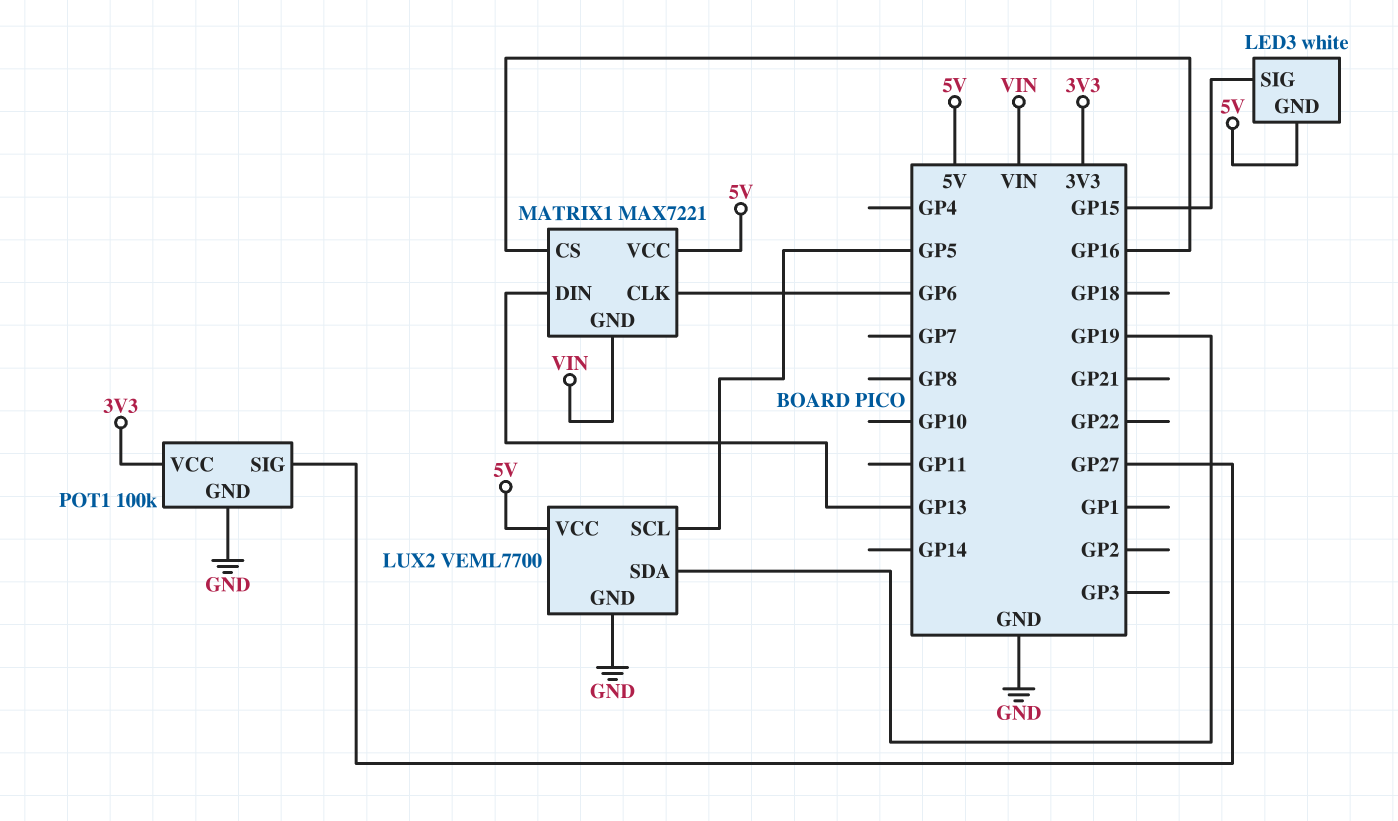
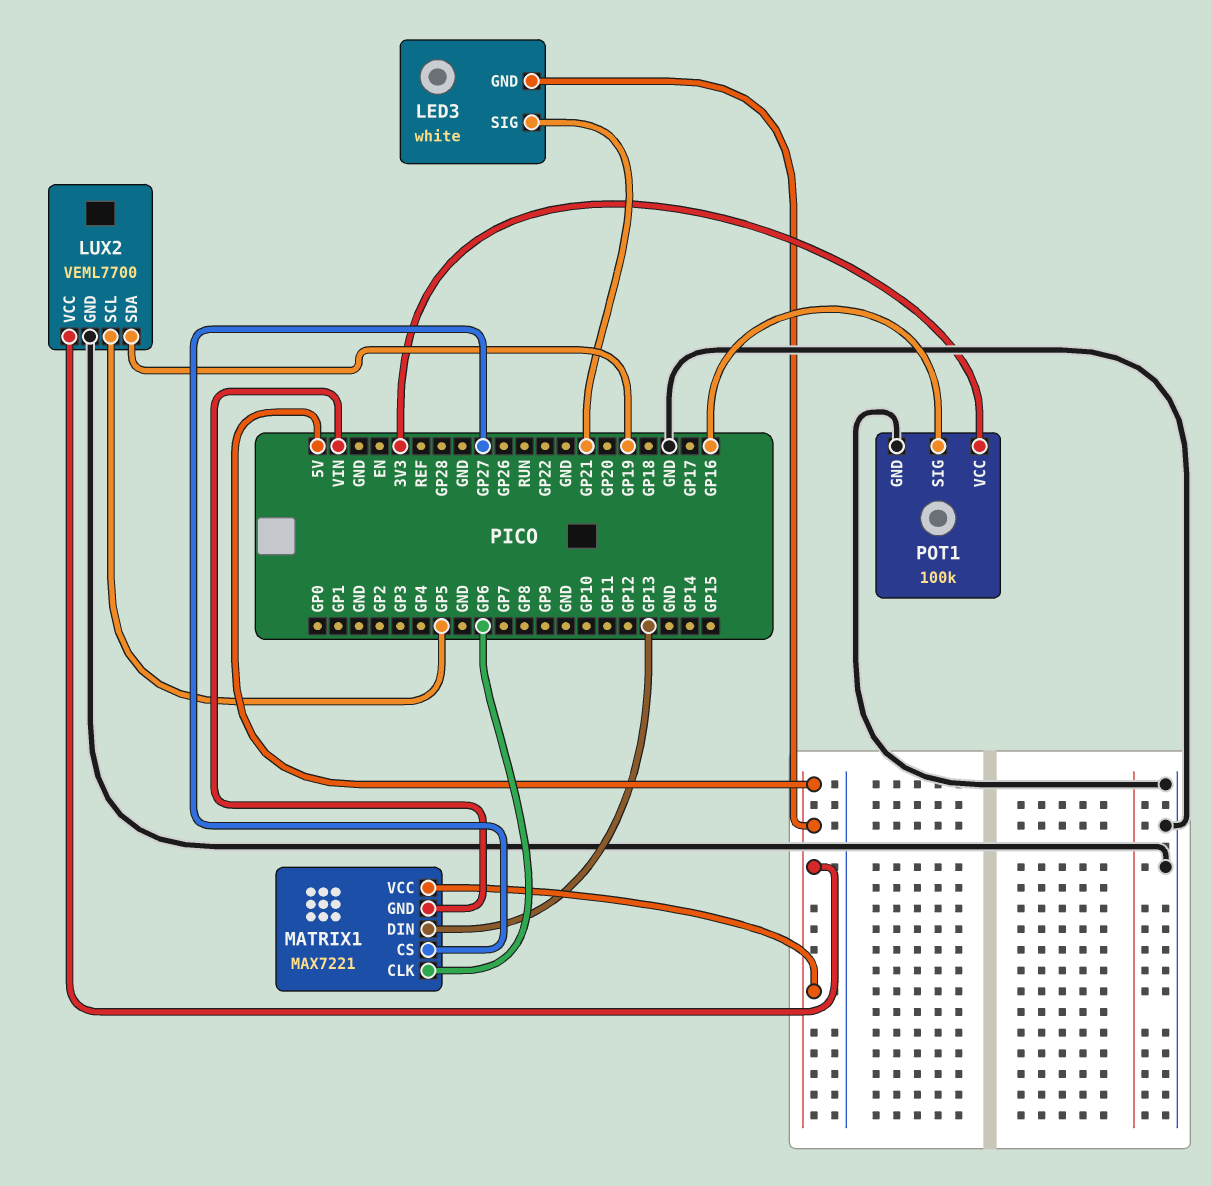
LED3 pin SIG: GP15 -> GP21
MATRIX1 pin CS: GP16 -> GP27
POT1 pin SIG: GP27 -> GP16

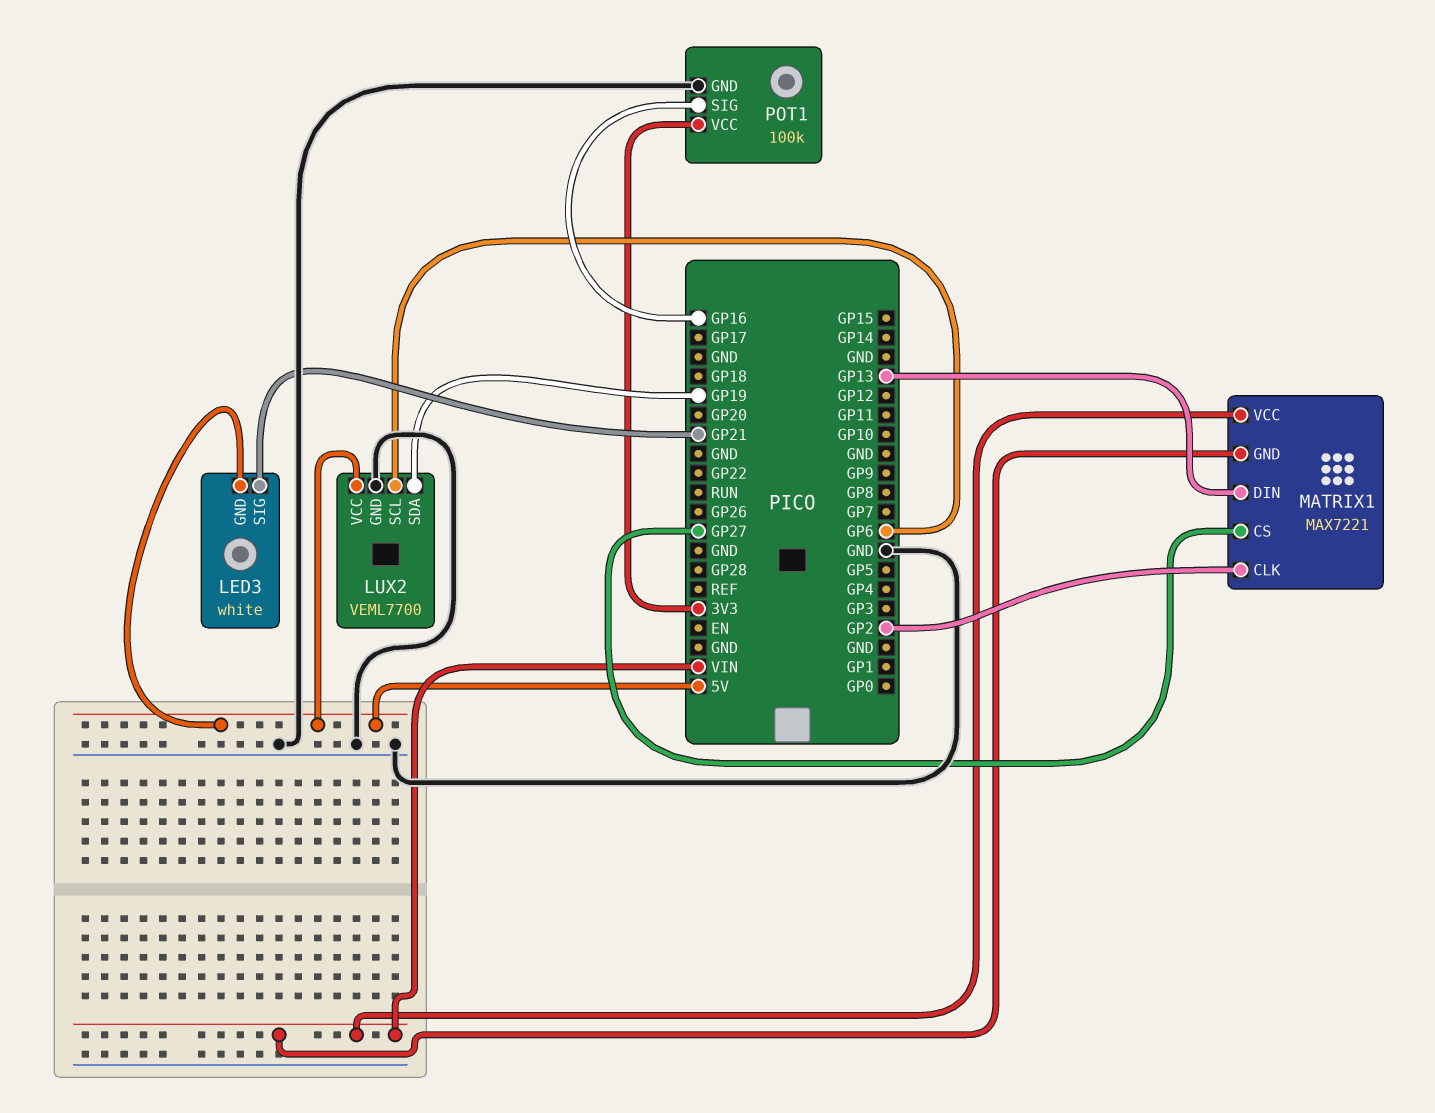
LUX2 pin SCL: GP5 -> GP6
MATRIX1 pin CLK: GP6 -> GP2
MATRIX1 pin VCC: 5V -> VIN

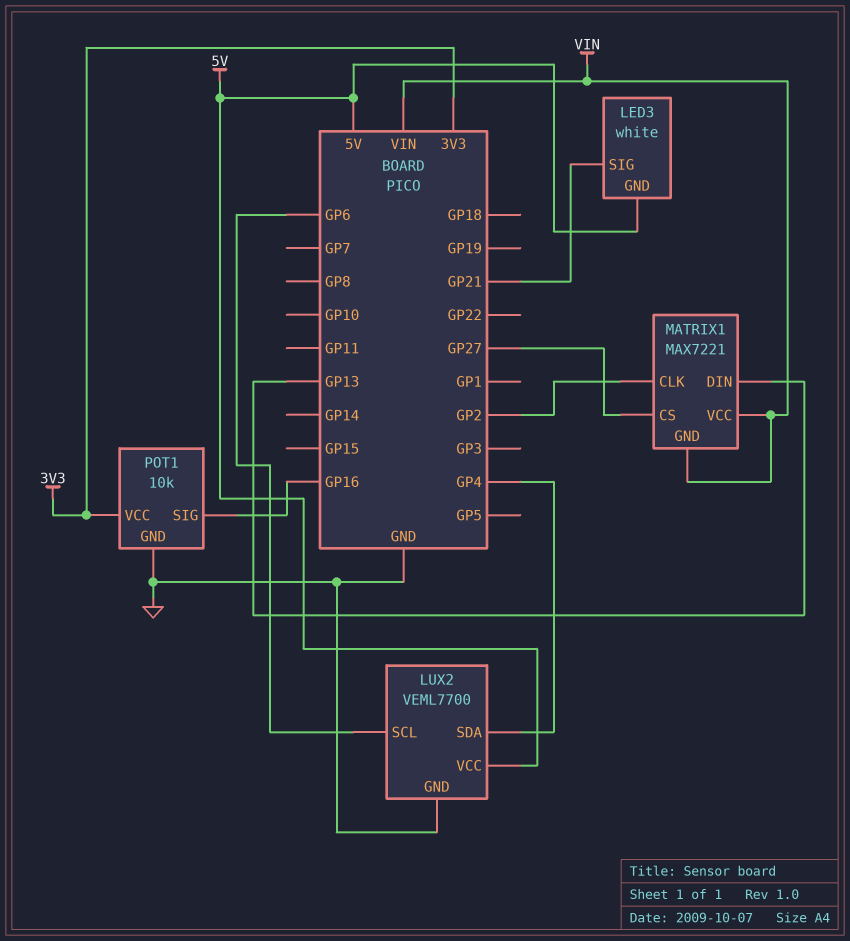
LUX2 pin SDA: GP19 -> GP4
POT1: 100k -> 10k

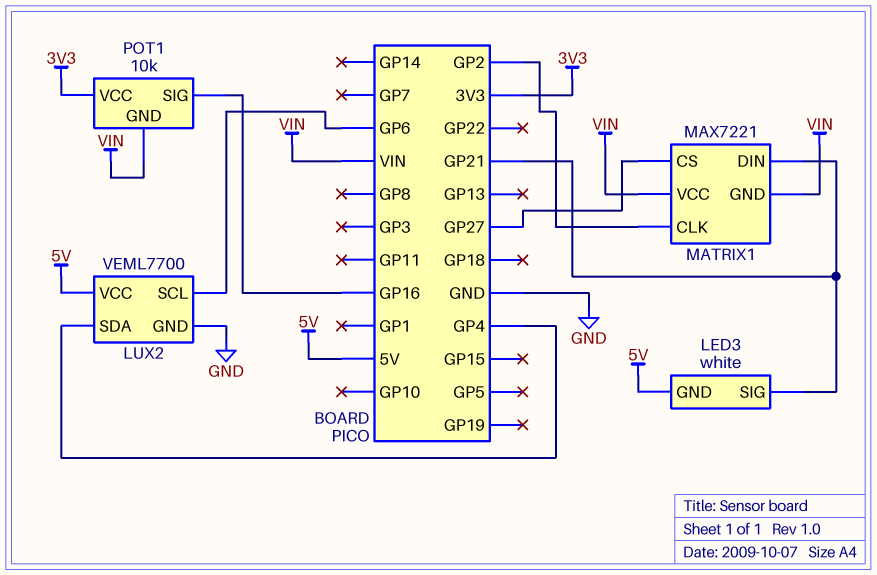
MATRIX1 pin DIN: GP13 -> GP21
POT1 pin GND: GND -> VIN

